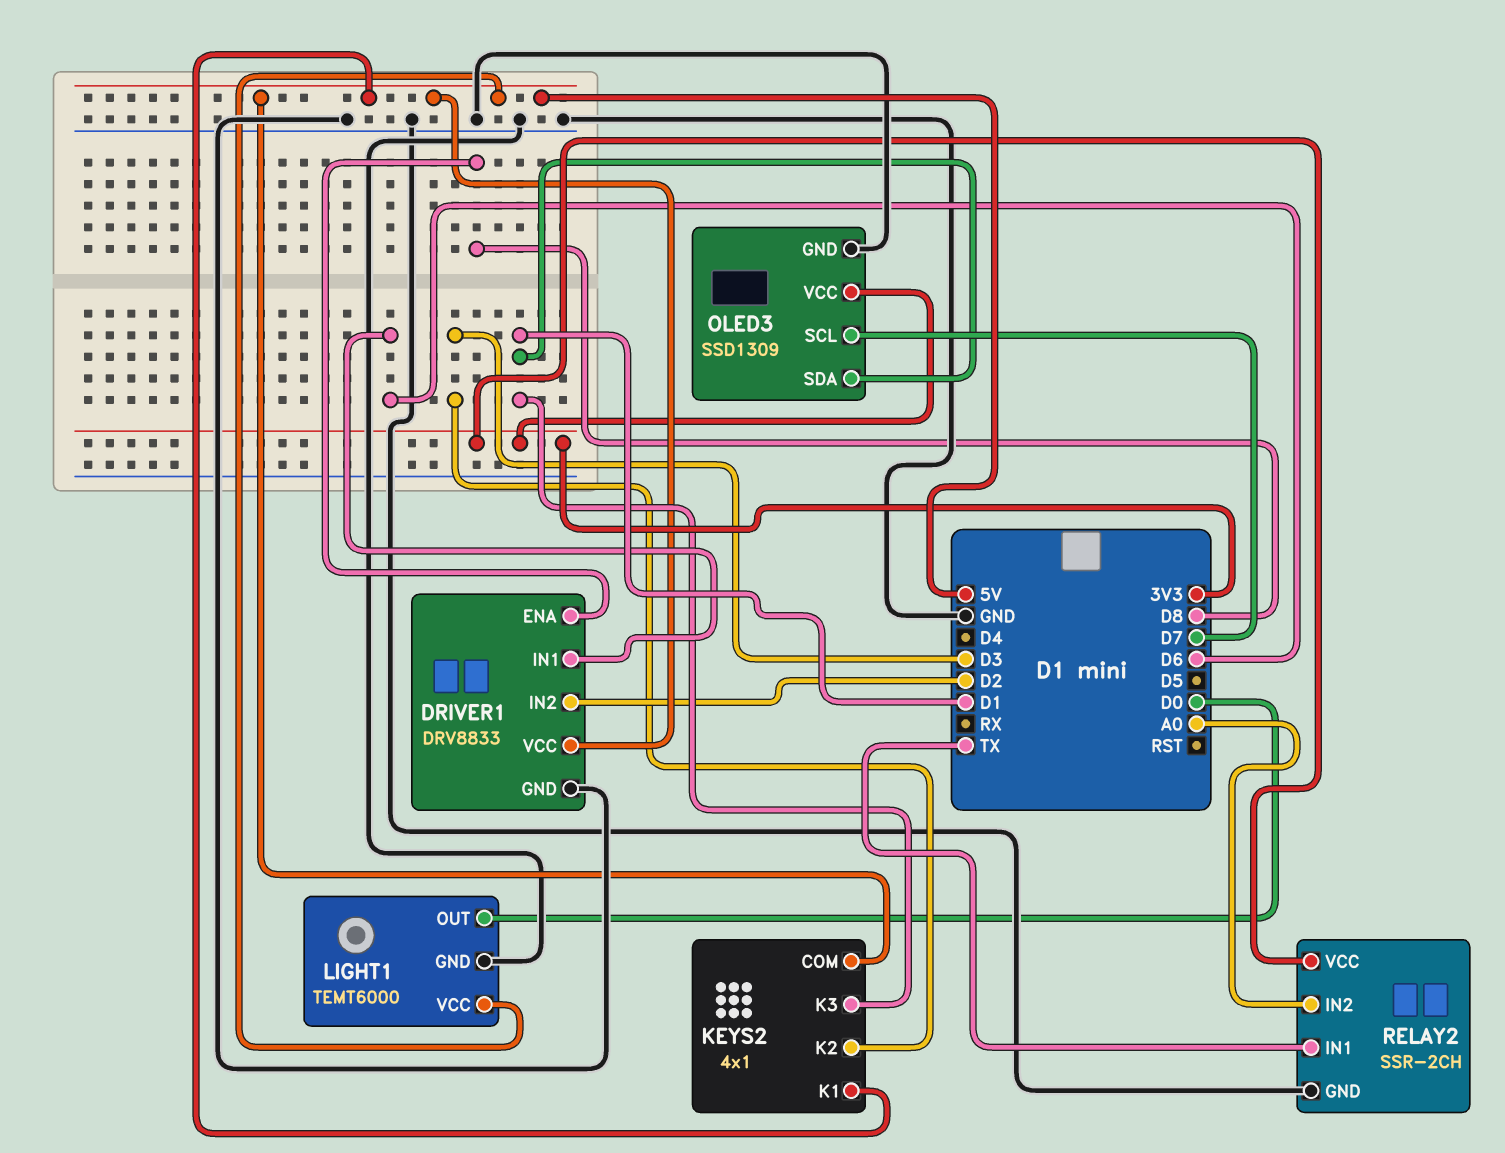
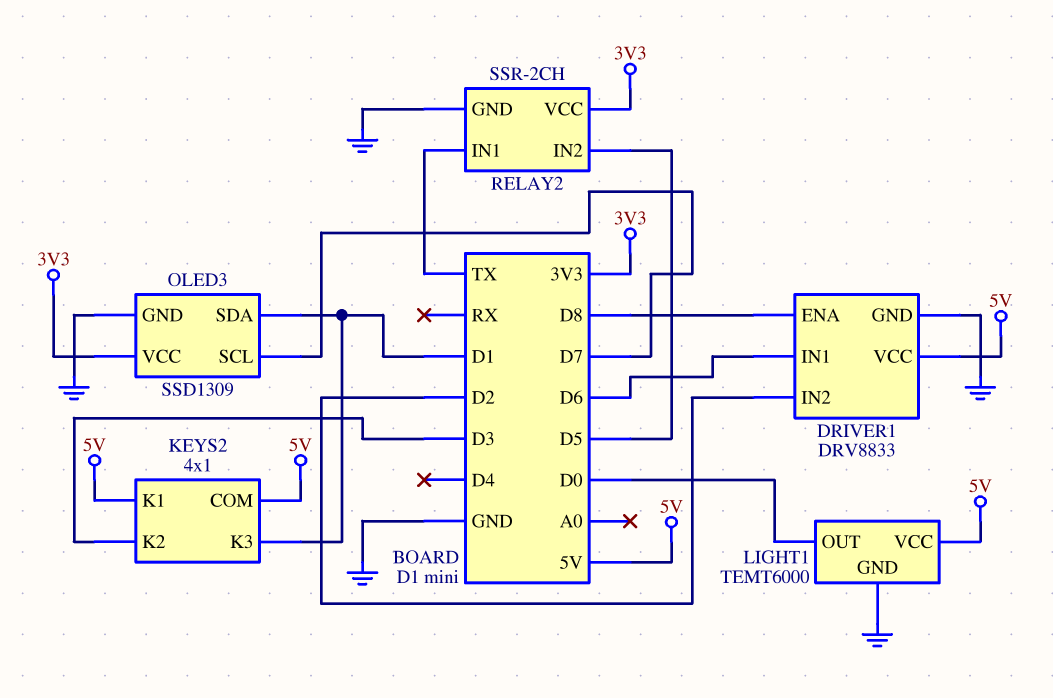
RELAY2 pin IN2: A0 -> D5

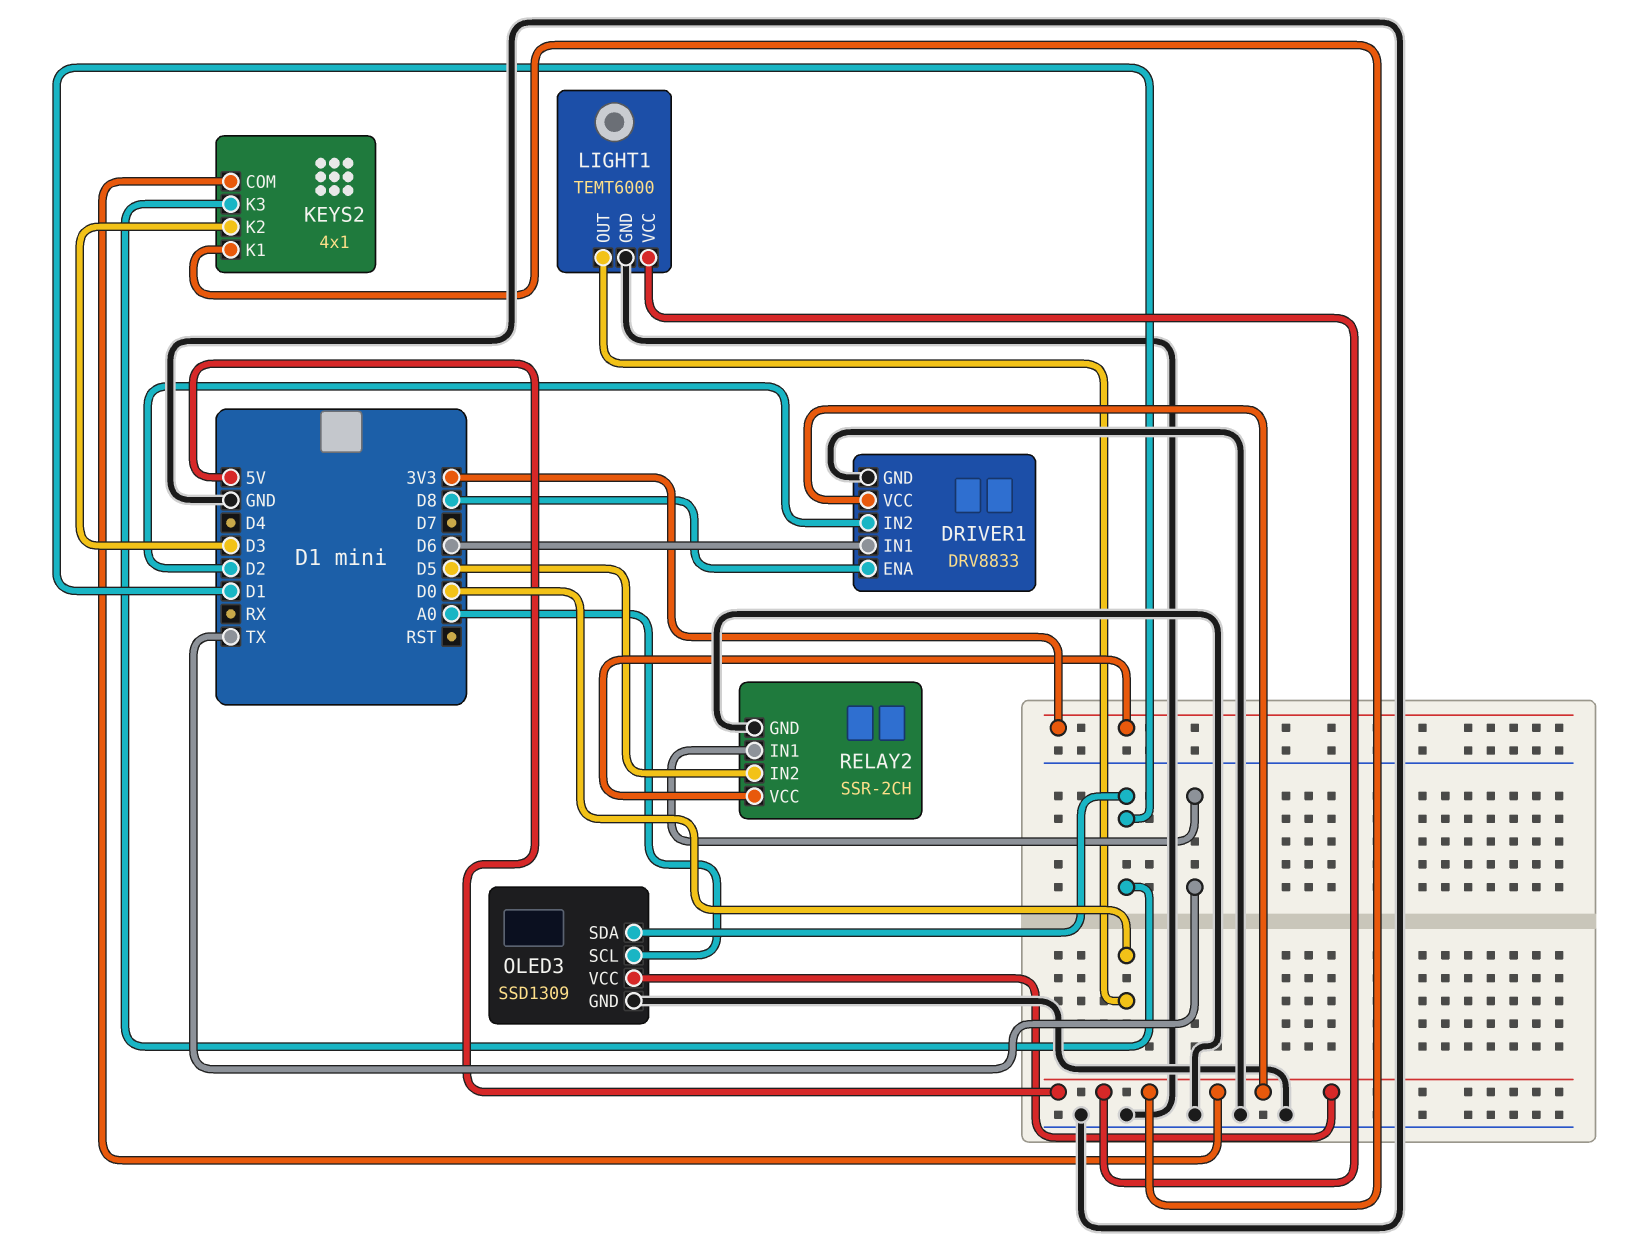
OLED3 pin SCL: D7 -> A0
OLED3 pin VCC: 3V3 -> 5V

